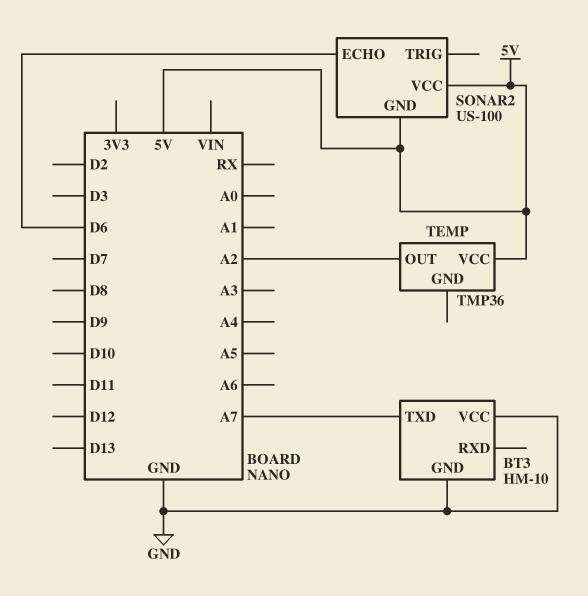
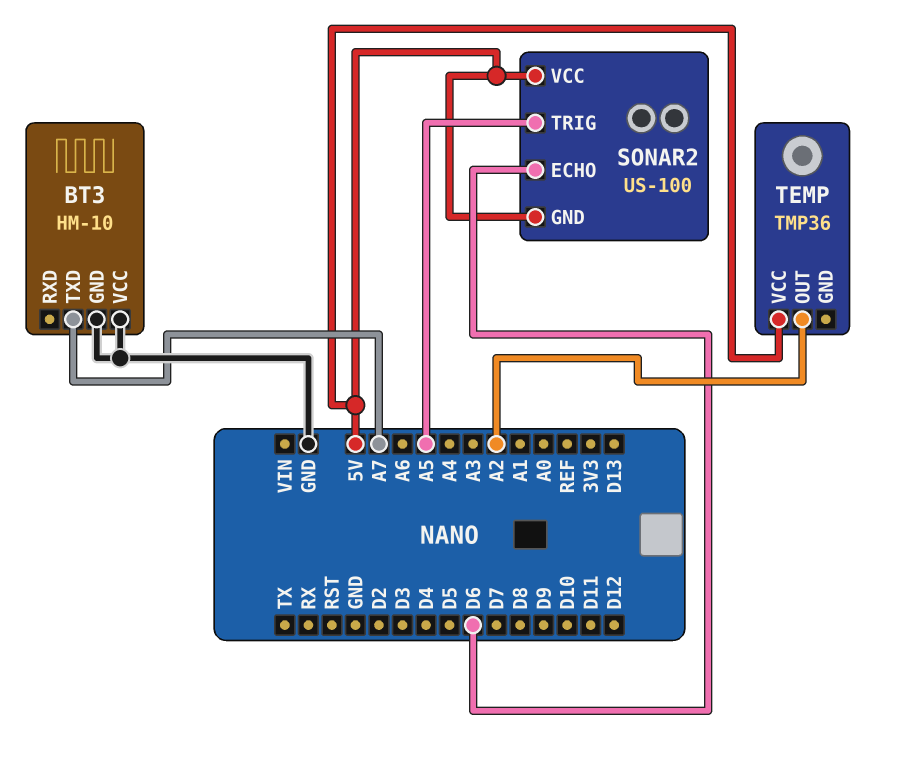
SONAR2 pin TRIG: none -> A5

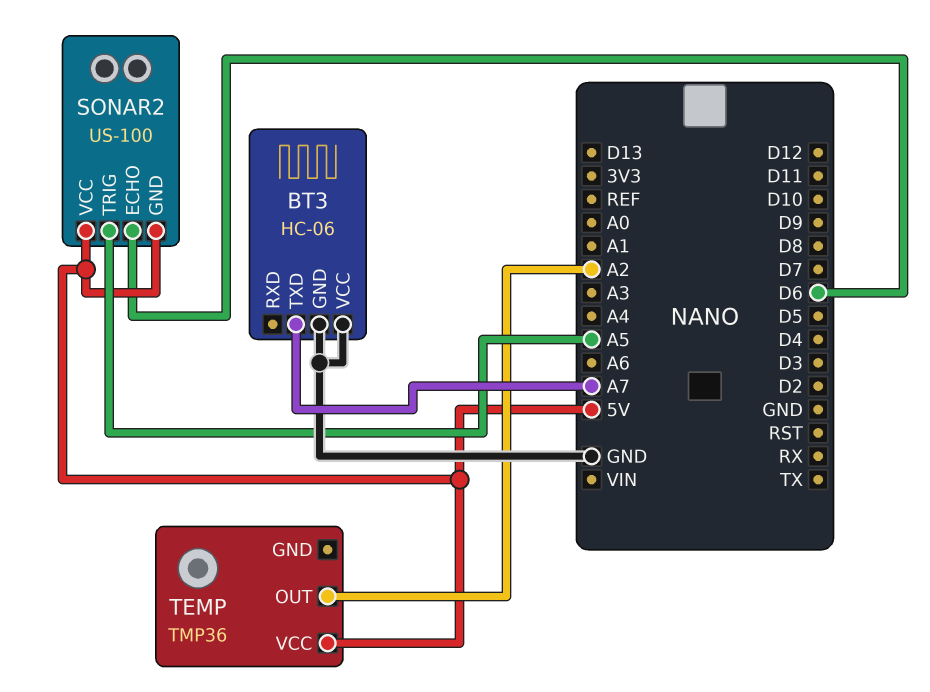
BT3: HM-10 -> HC-06

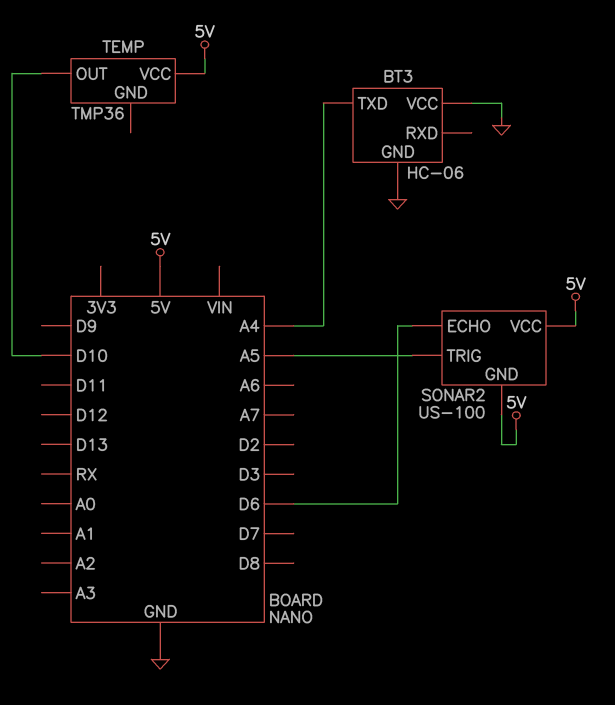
BT3 pin TXD: A7 -> A4
TEMP pin OUT: A2 -> D10

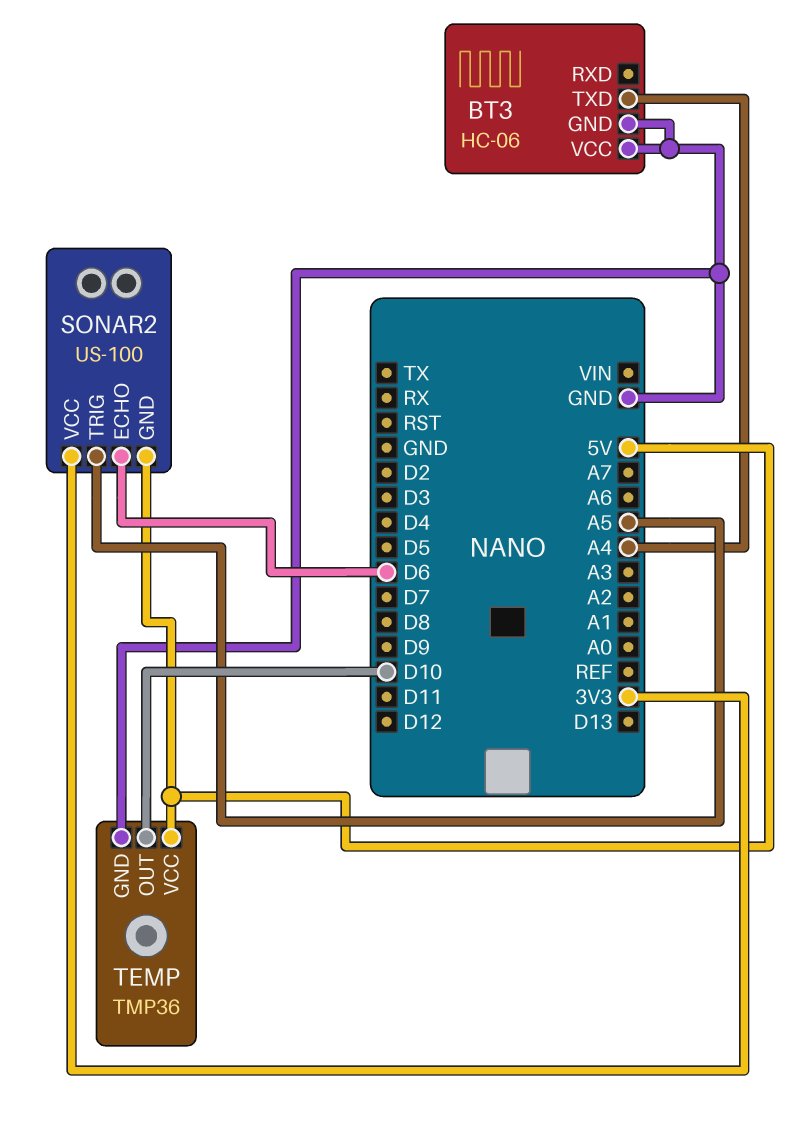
SONAR2 pin VCC: 5V -> 3V3
TEMP pin GND: none -> GND

